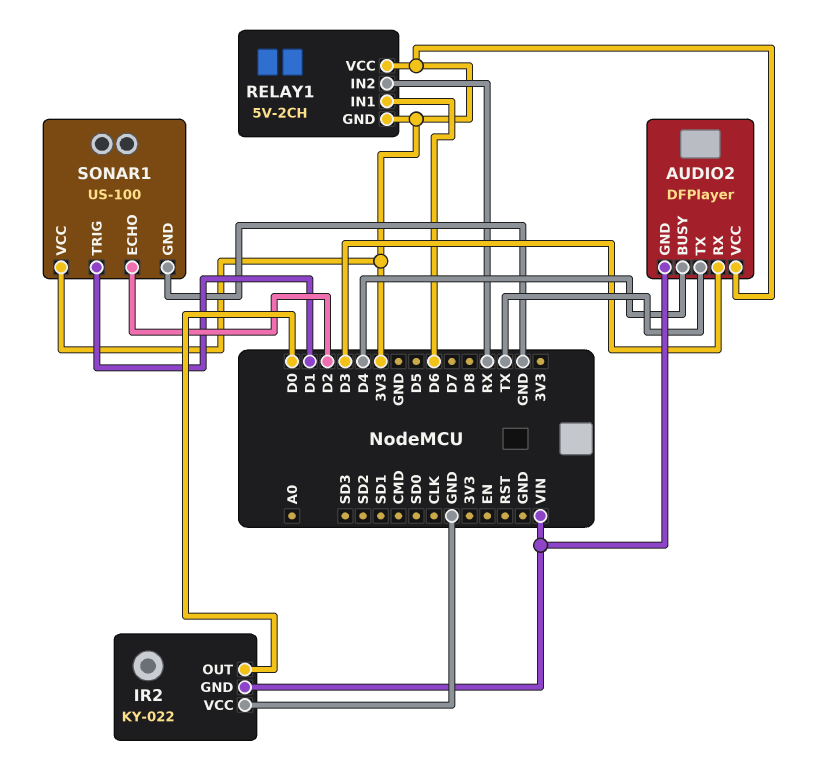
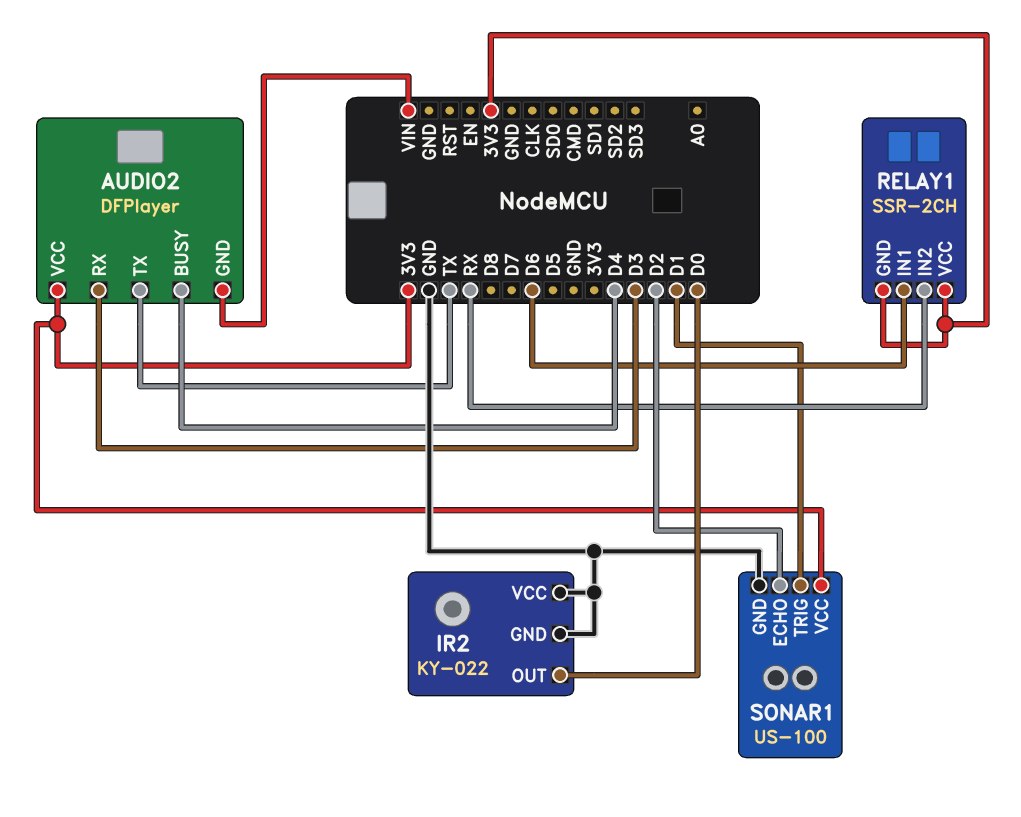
IR2 pin GND: VIN -> GND
RELAY1: 5V-2CH -> SSR-2CH

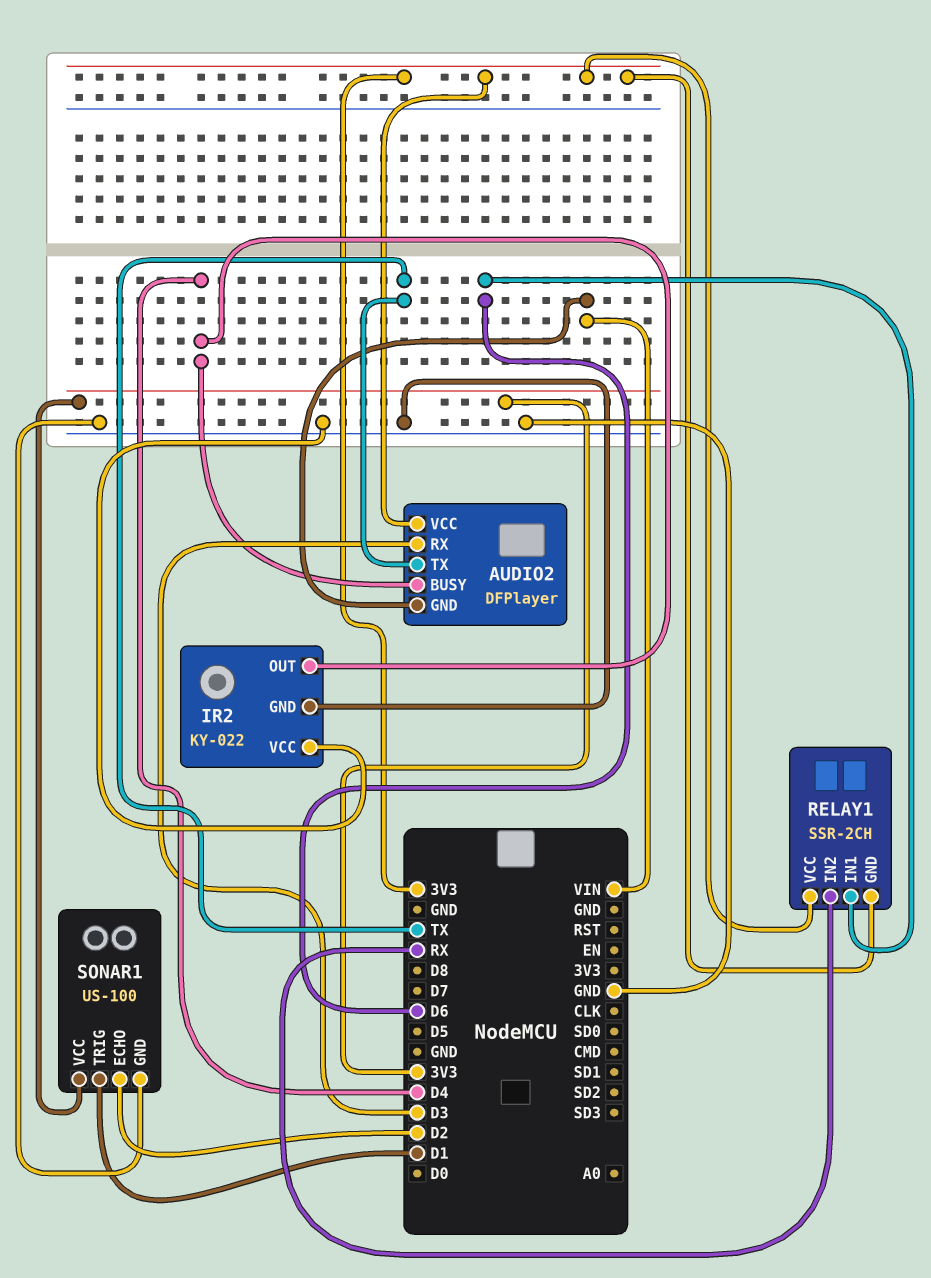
IR2 pin OUT: D0 -> D4

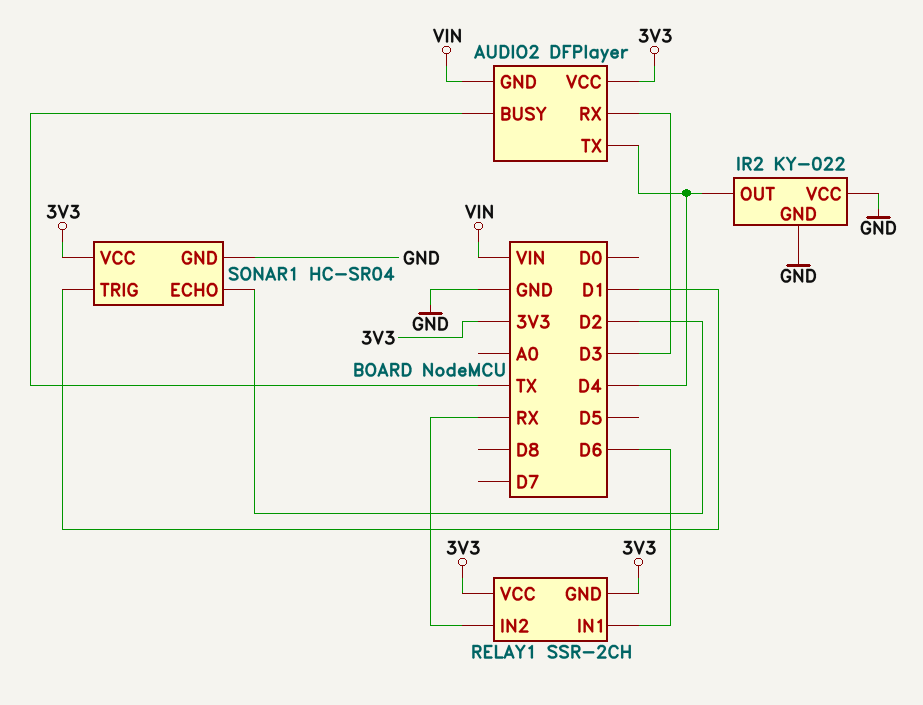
AUDIO2 pin BUSY: D4 -> TX
AUDIO2 pin TX: TX -> D4
SONAR1: US-100 -> HC-SR04

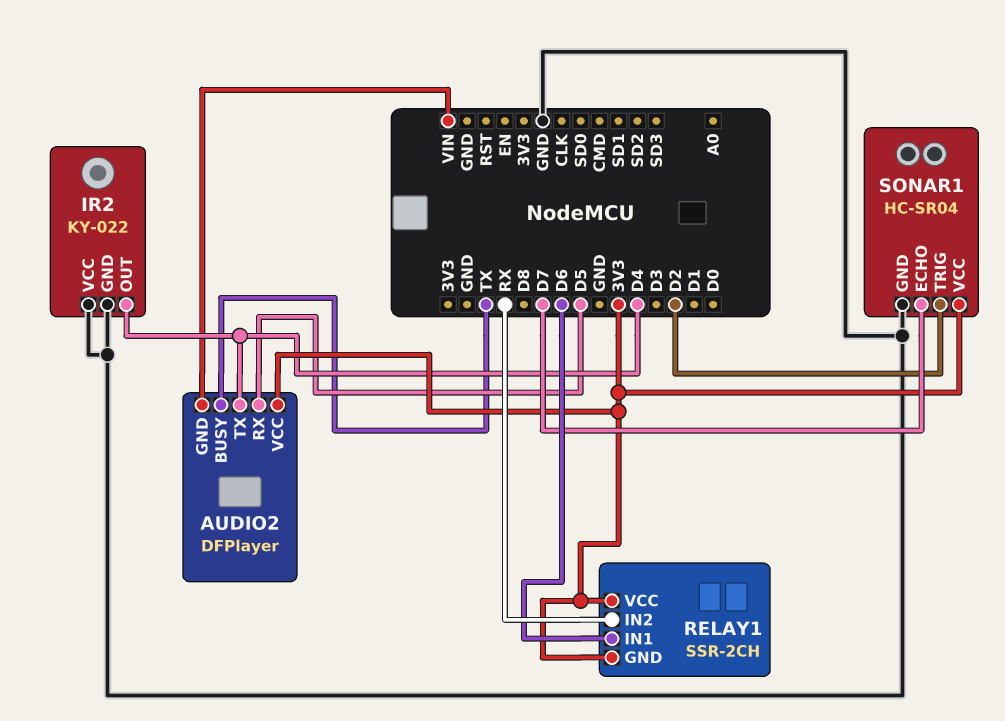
AUDIO2 pin RX: D3 -> D5
SONAR1 pin ECHO: D2 -> D7
SONAR1 pin TRIG: D1 -> D2

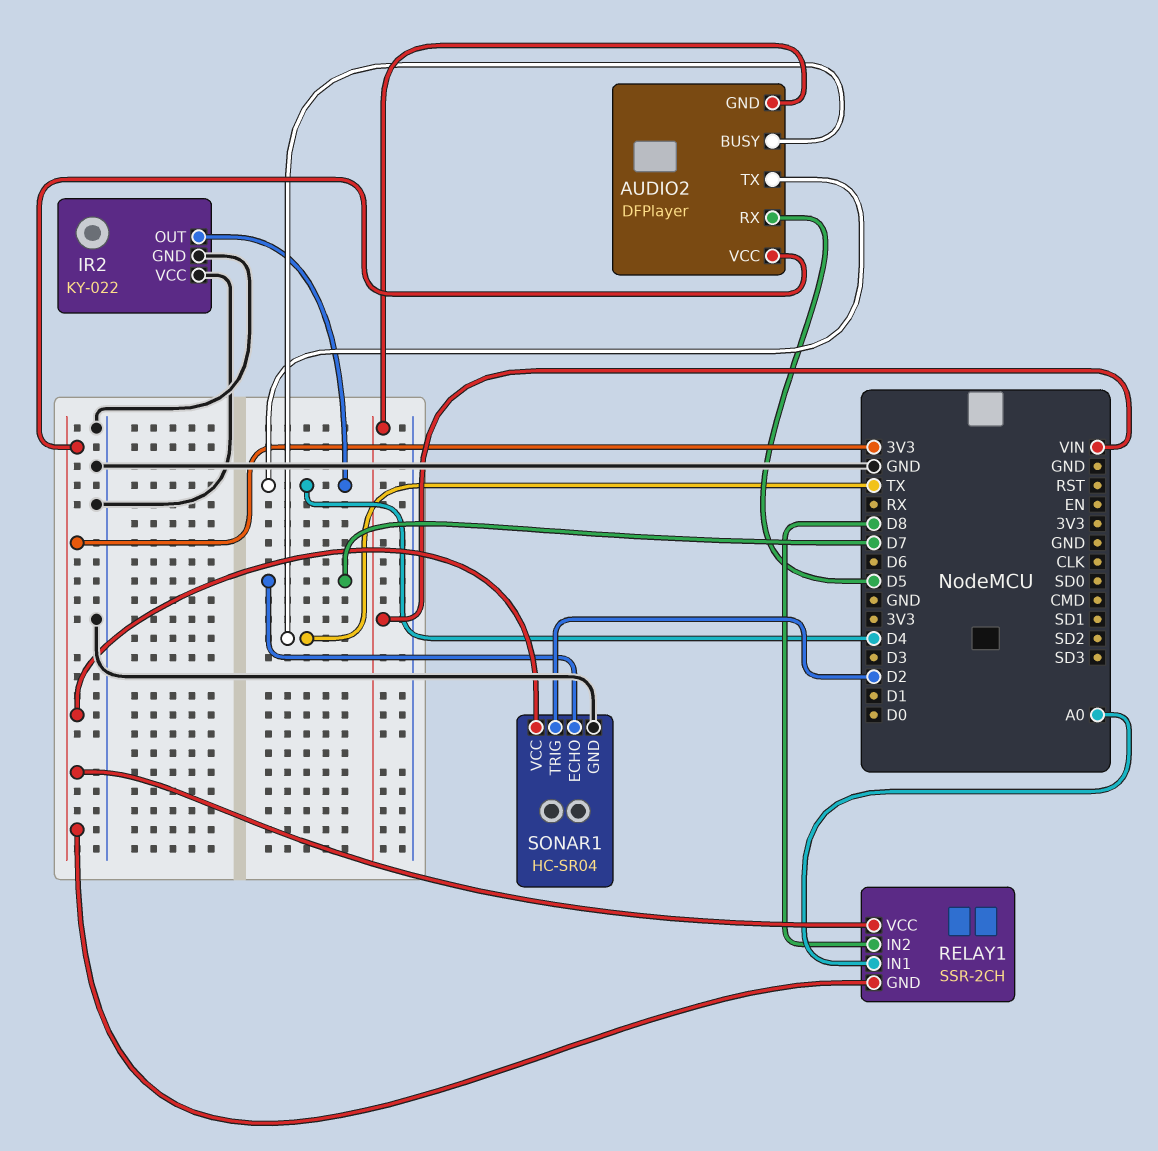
RELAY1 pin IN1: D6 -> A0
RELAY1 pin IN2: RX -> D8

